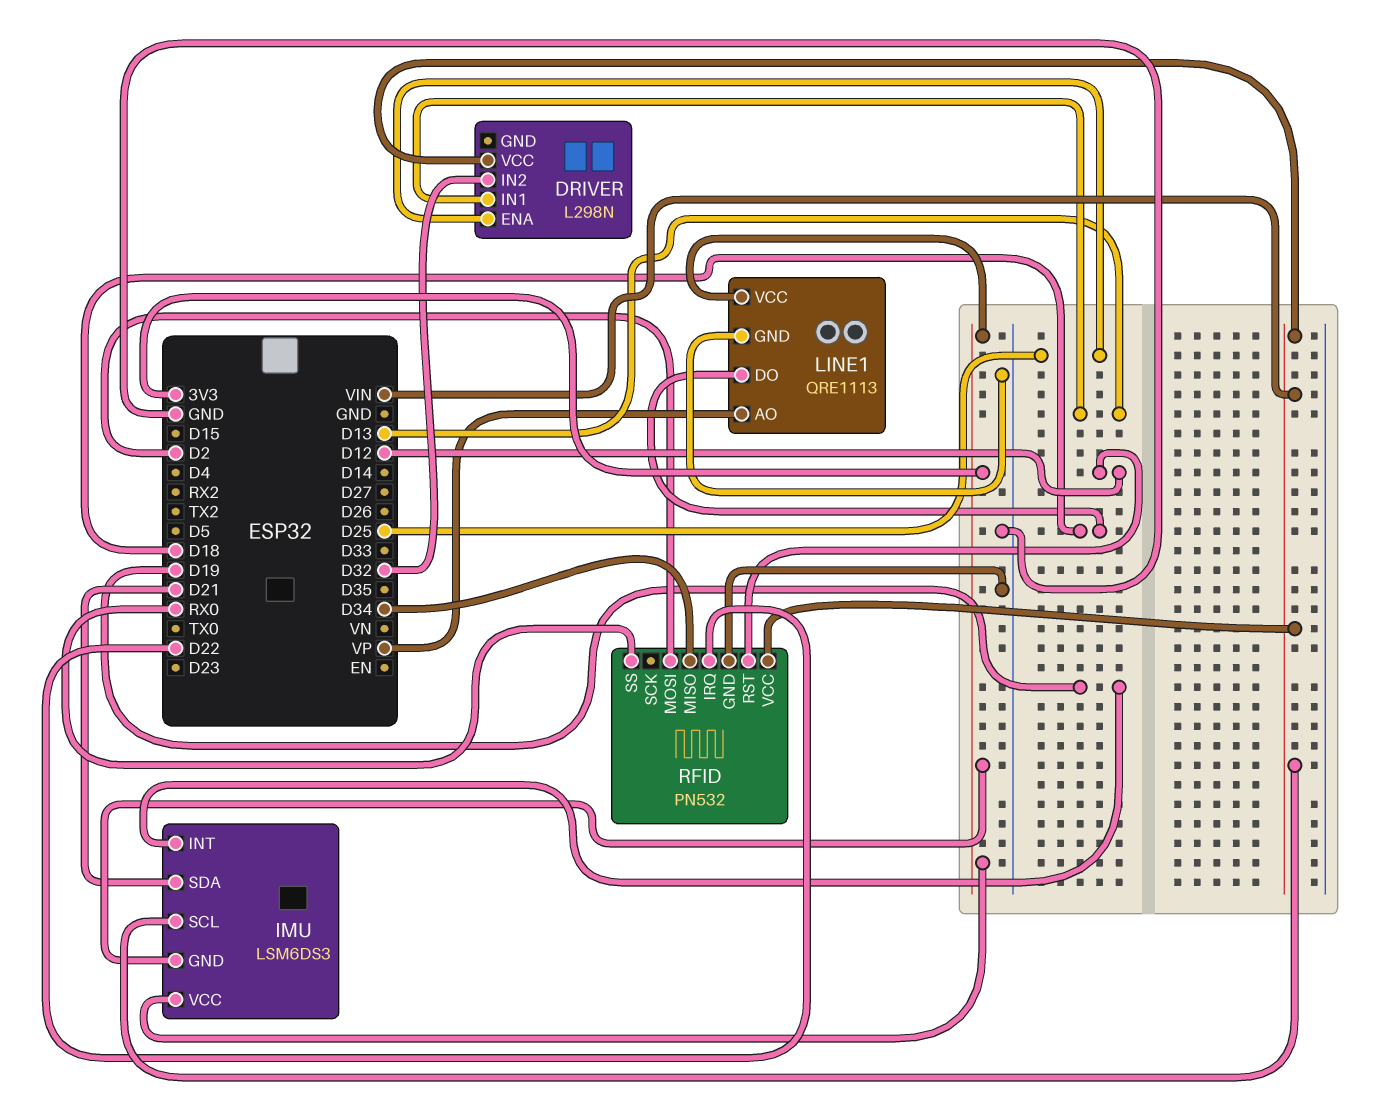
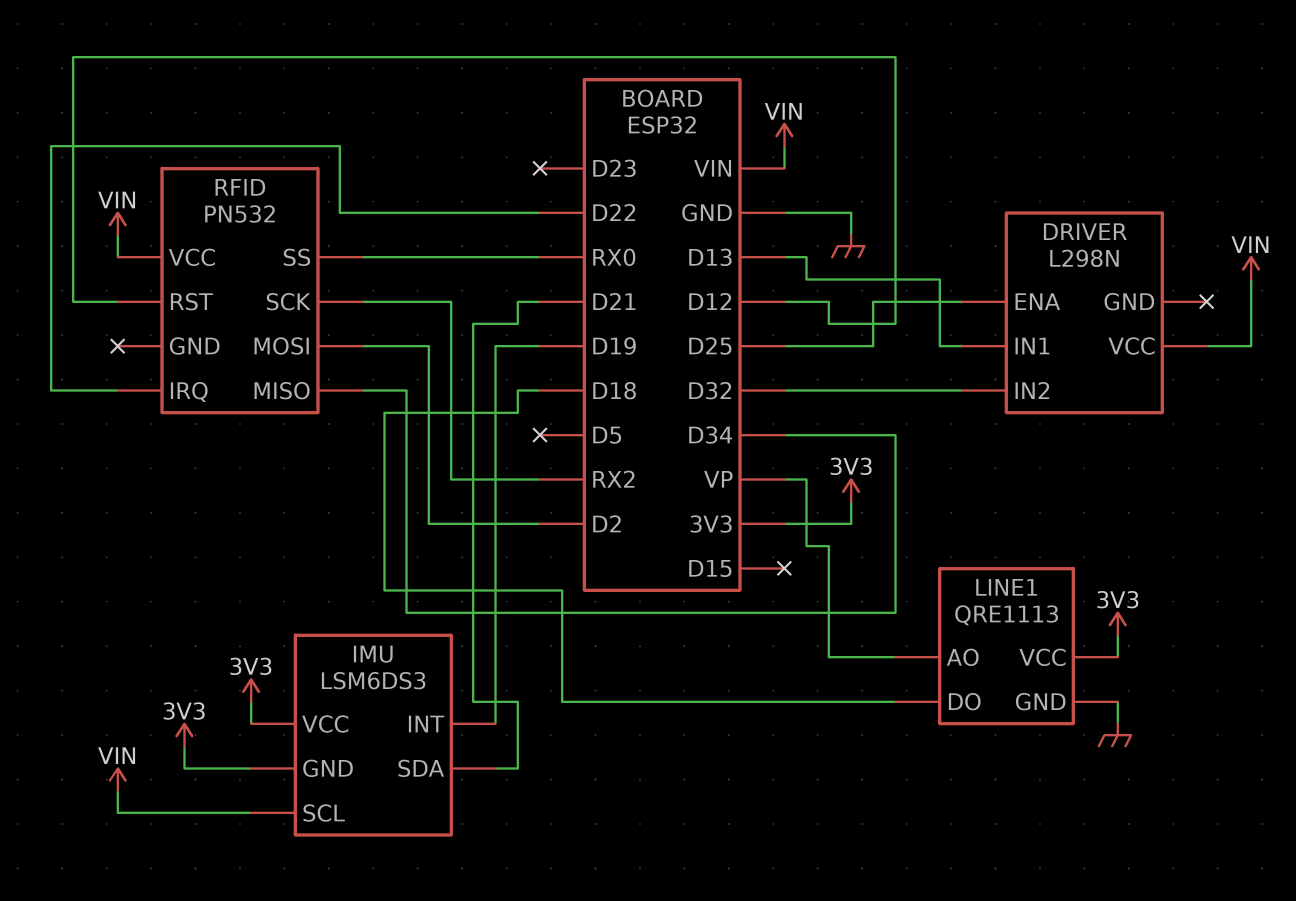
RFID pin GND: GND -> none
RFID pin SCK: none -> RX2

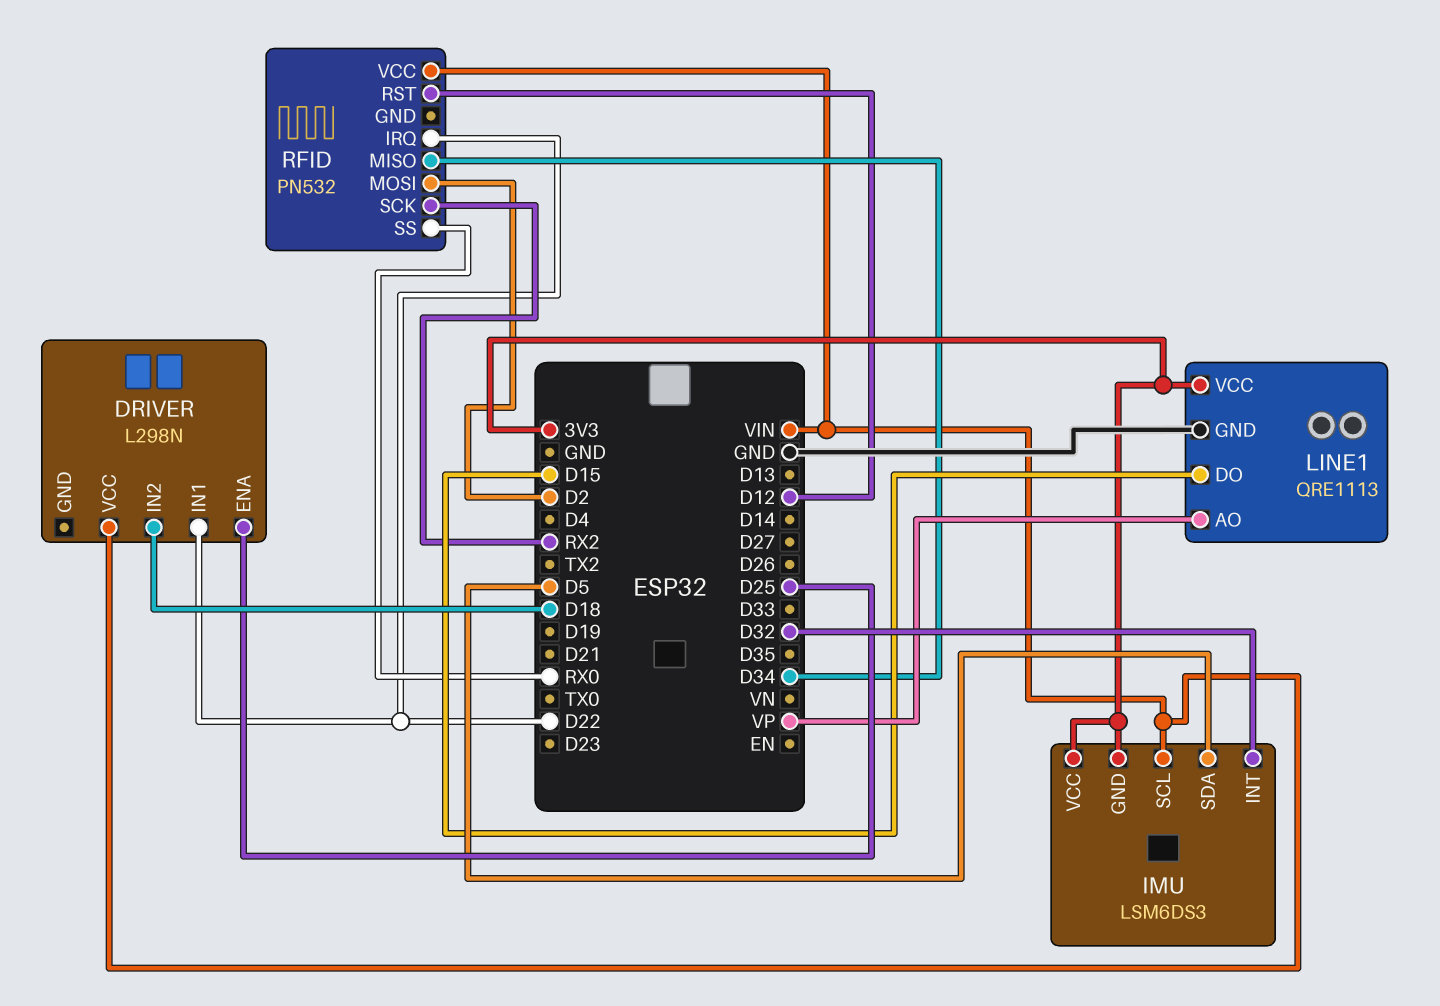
DRIVER pin IN1: D13 -> D22
DRIVER pin IN2: D32 -> D18
IMU pin INT: D19 -> D32
IMU pin SDA: D21 -> D5
LINE1 pin DO: D18 -> D15

